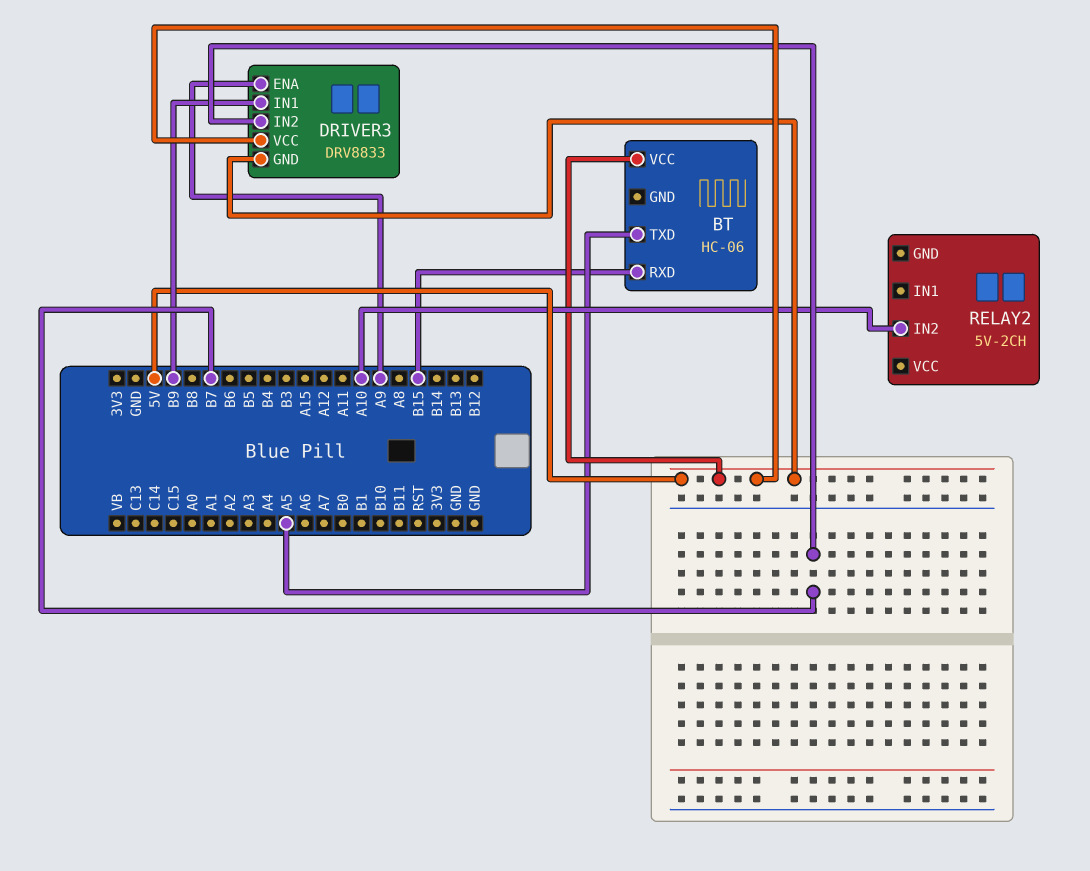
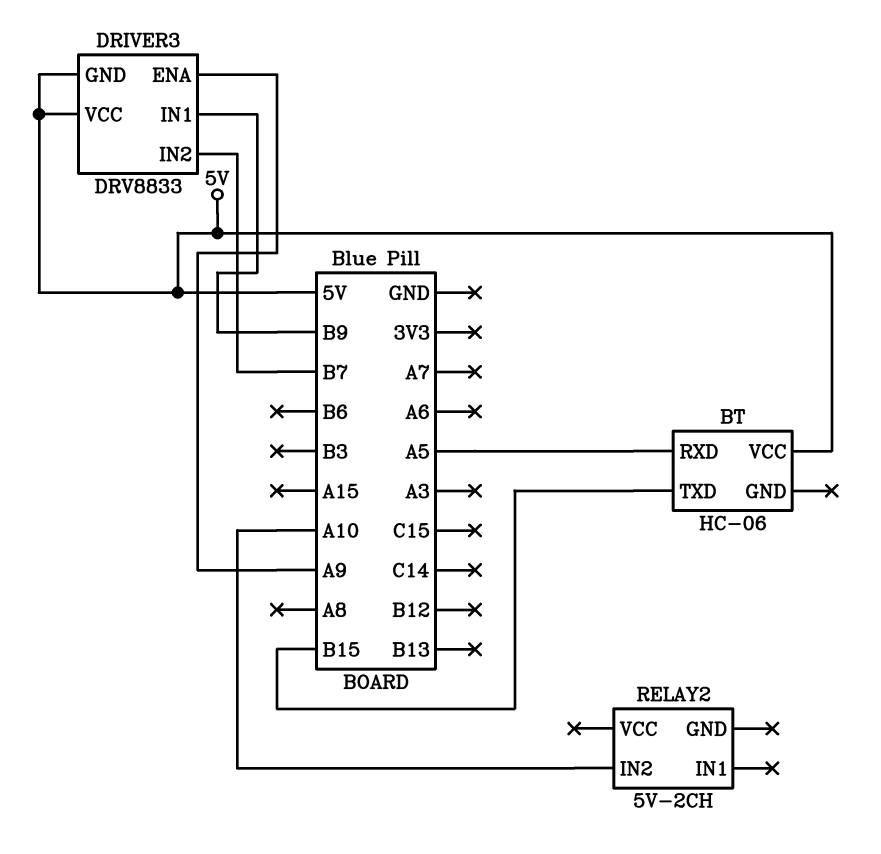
BT pin RXD: B15 -> A5
BT pin TXD: A5 -> B15

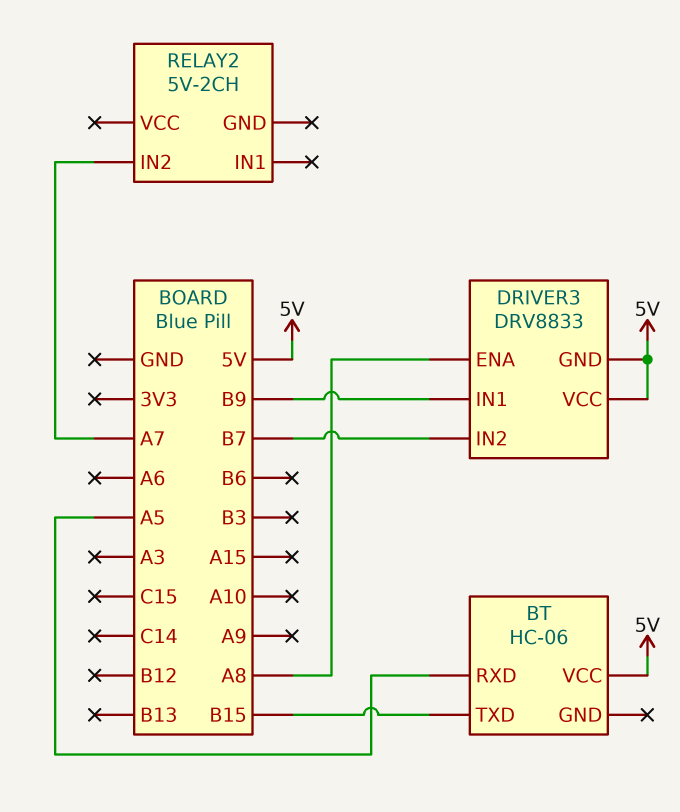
DRIVER3 pin ENA: A9 -> A8
RELAY2 pin IN2: A10 -> A7

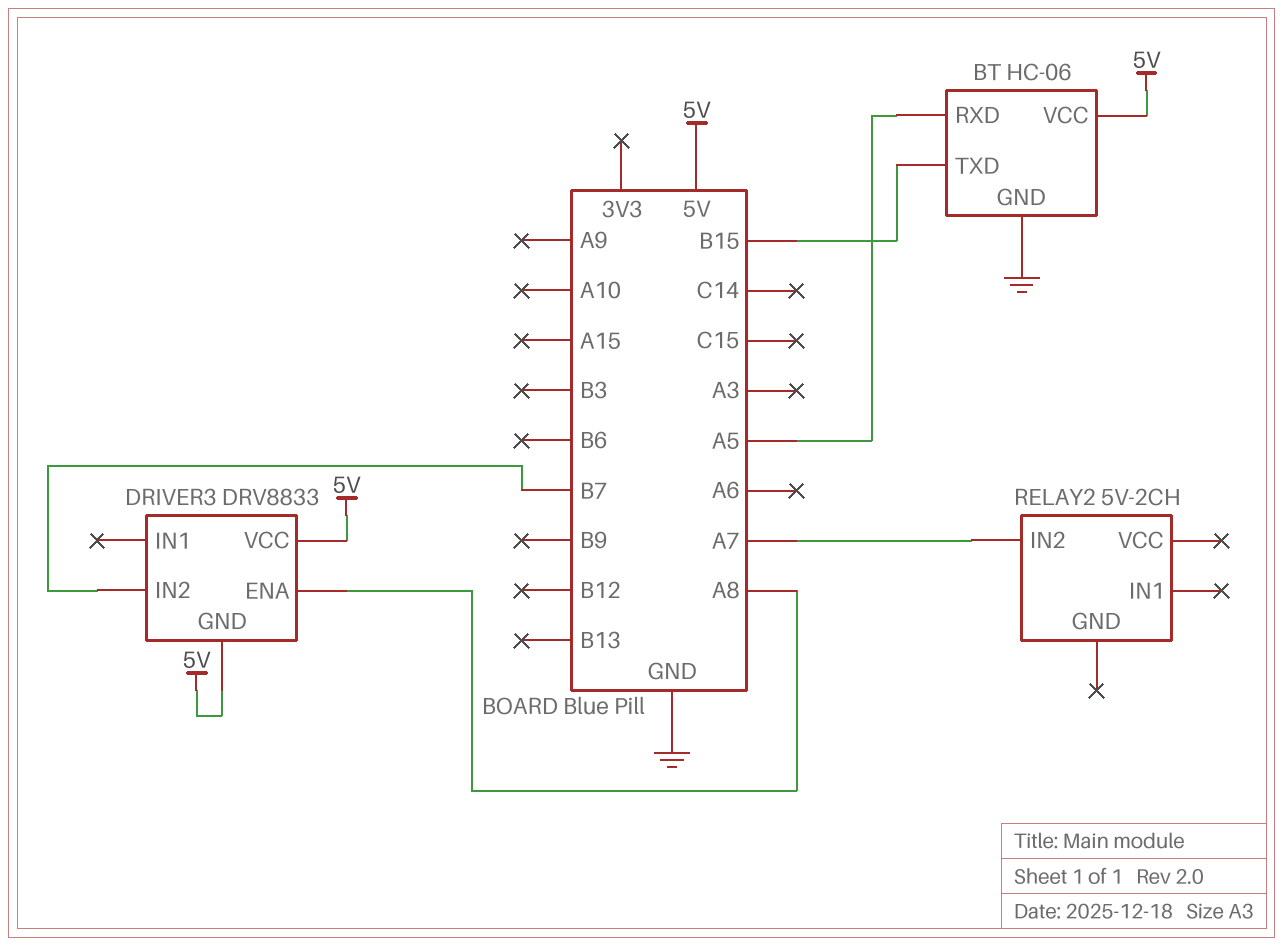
BT pin GND: none -> GND
DRIVER3 pin IN1: B9 -> none

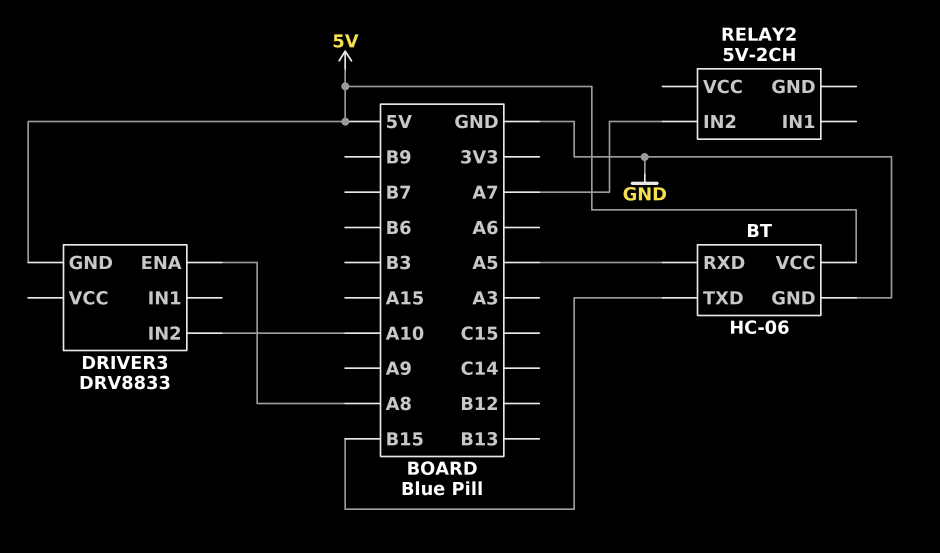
DRIVER3 pin IN2: B7 -> A10
DRIVER3 pin VCC: 5V -> none

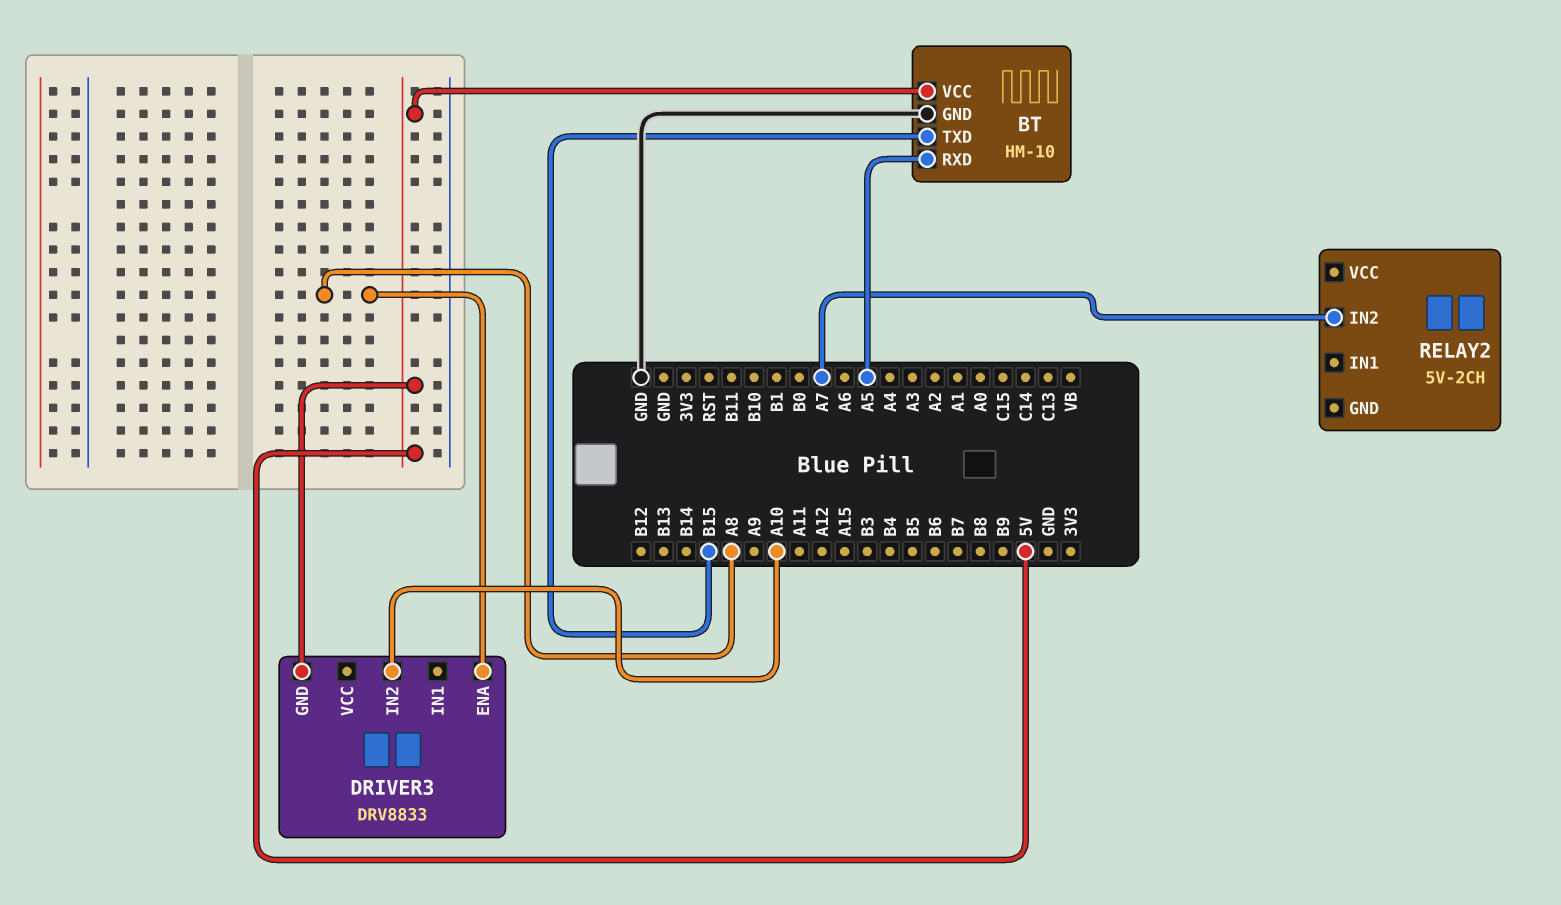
BT: HC-06 -> HM-10

